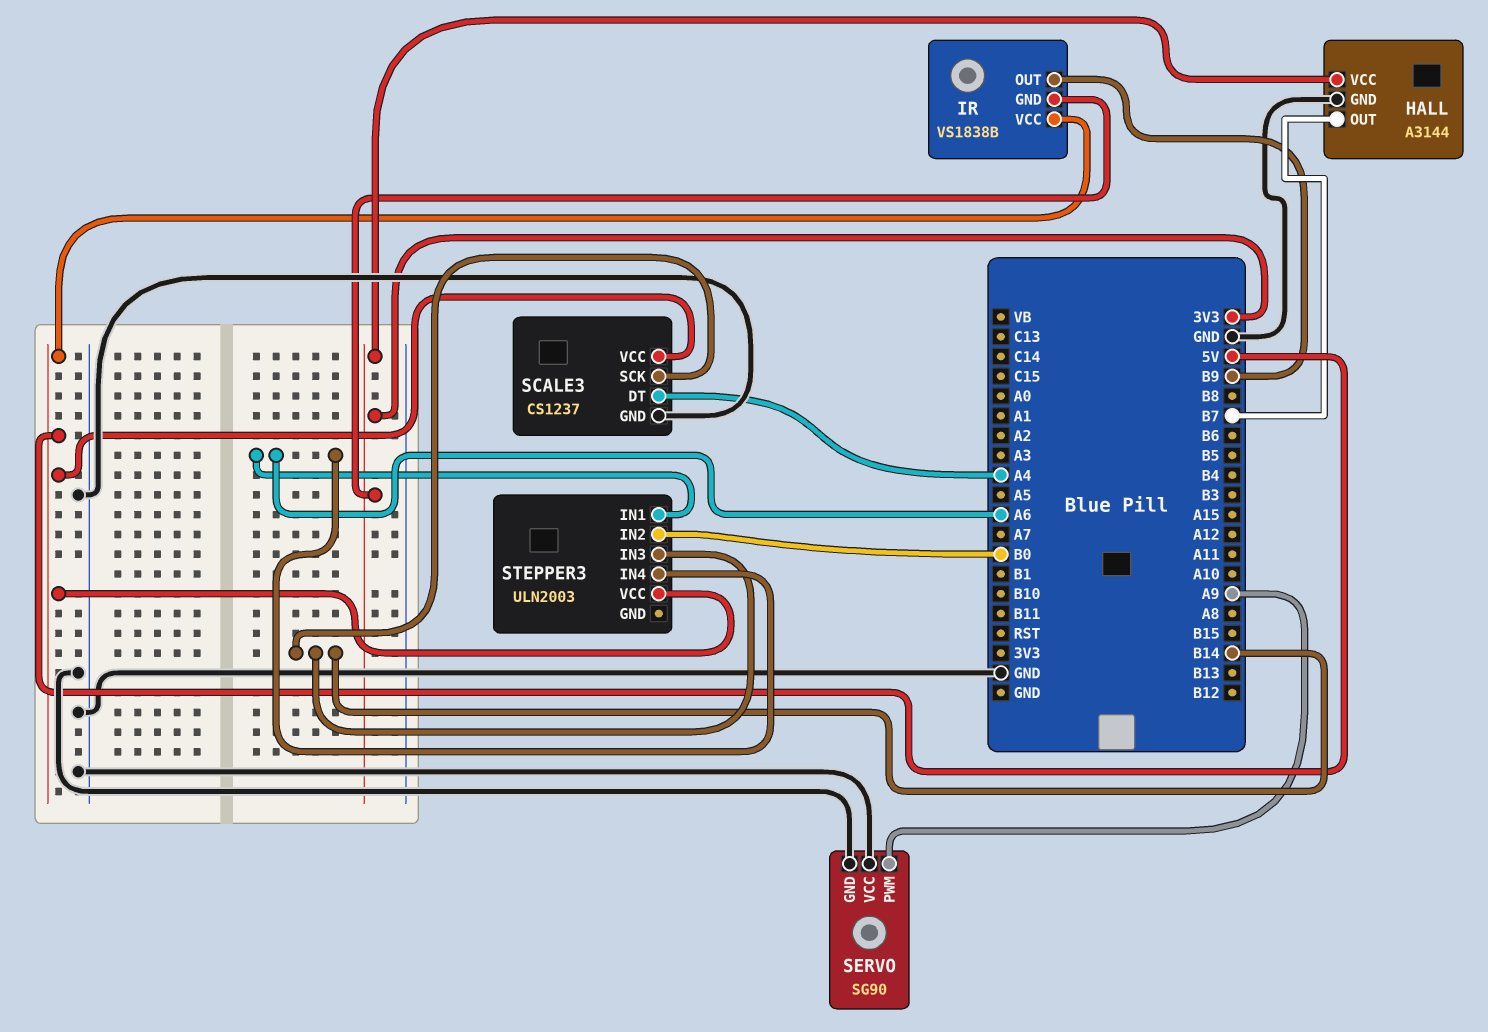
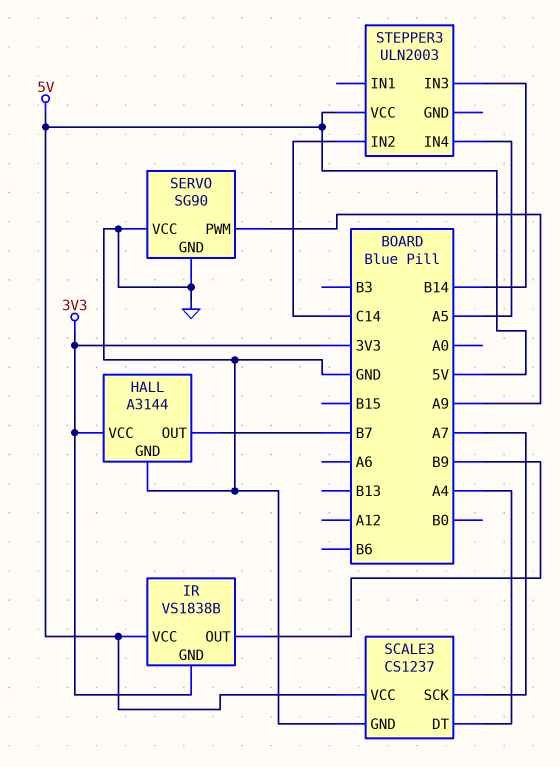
SCALE3 pin SCK: B14 -> A7
STEPPER3 pin IN1: A6 -> none
STEPPER3 pin IN2: B0 -> C14
STEPPER3 pin IN4: A6 -> A5

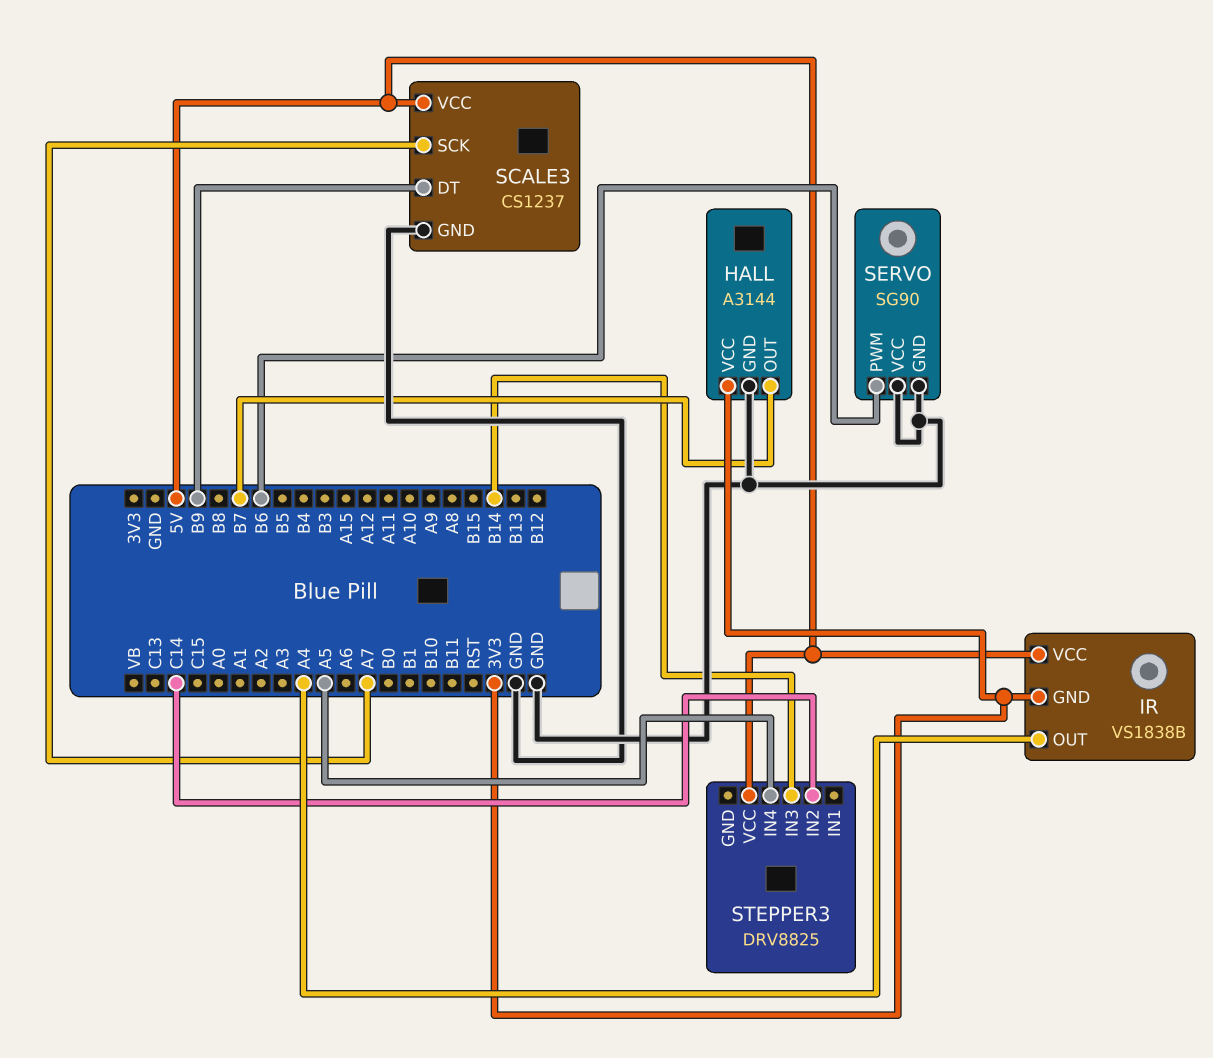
IR pin OUT: B9 -> A4
SCALE3 pin DT: A4 -> B9
SERVO pin PWM: A9 -> B6
STEPPER3: ULN2003 -> DRV8825

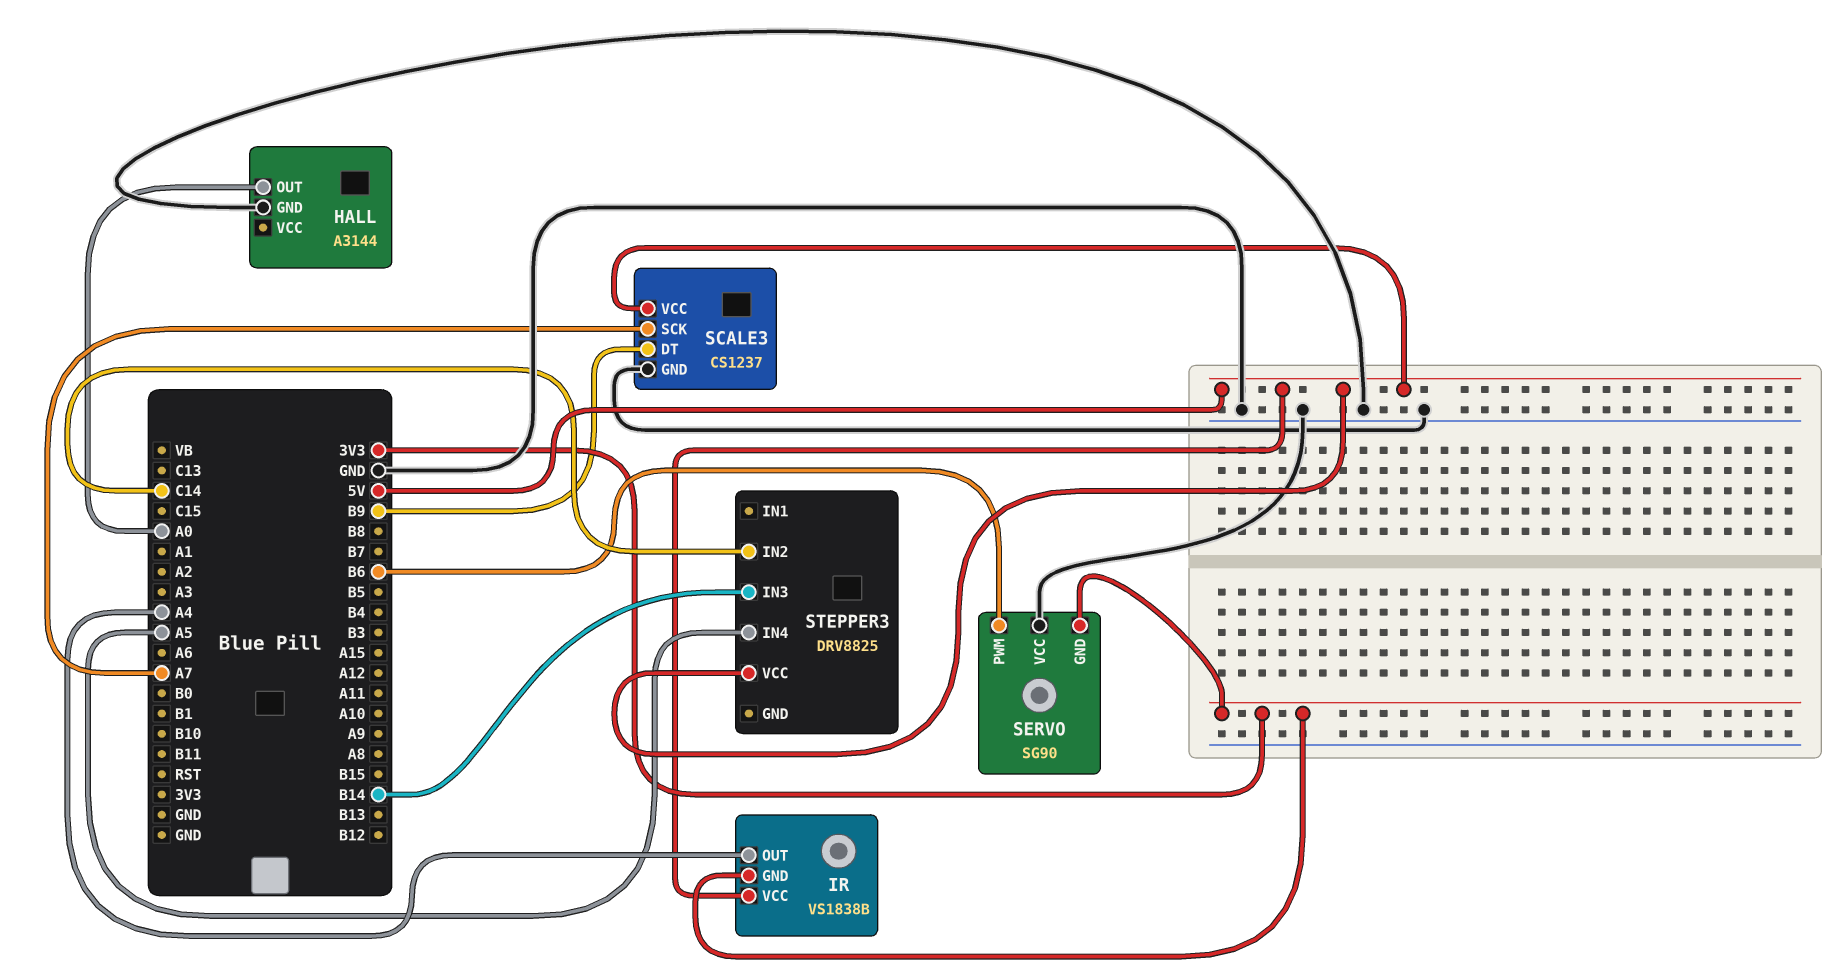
HALL pin OUT: B7 -> A0
HALL pin VCC: 3V3 -> none
SERVO pin GND: GND -> 3V3

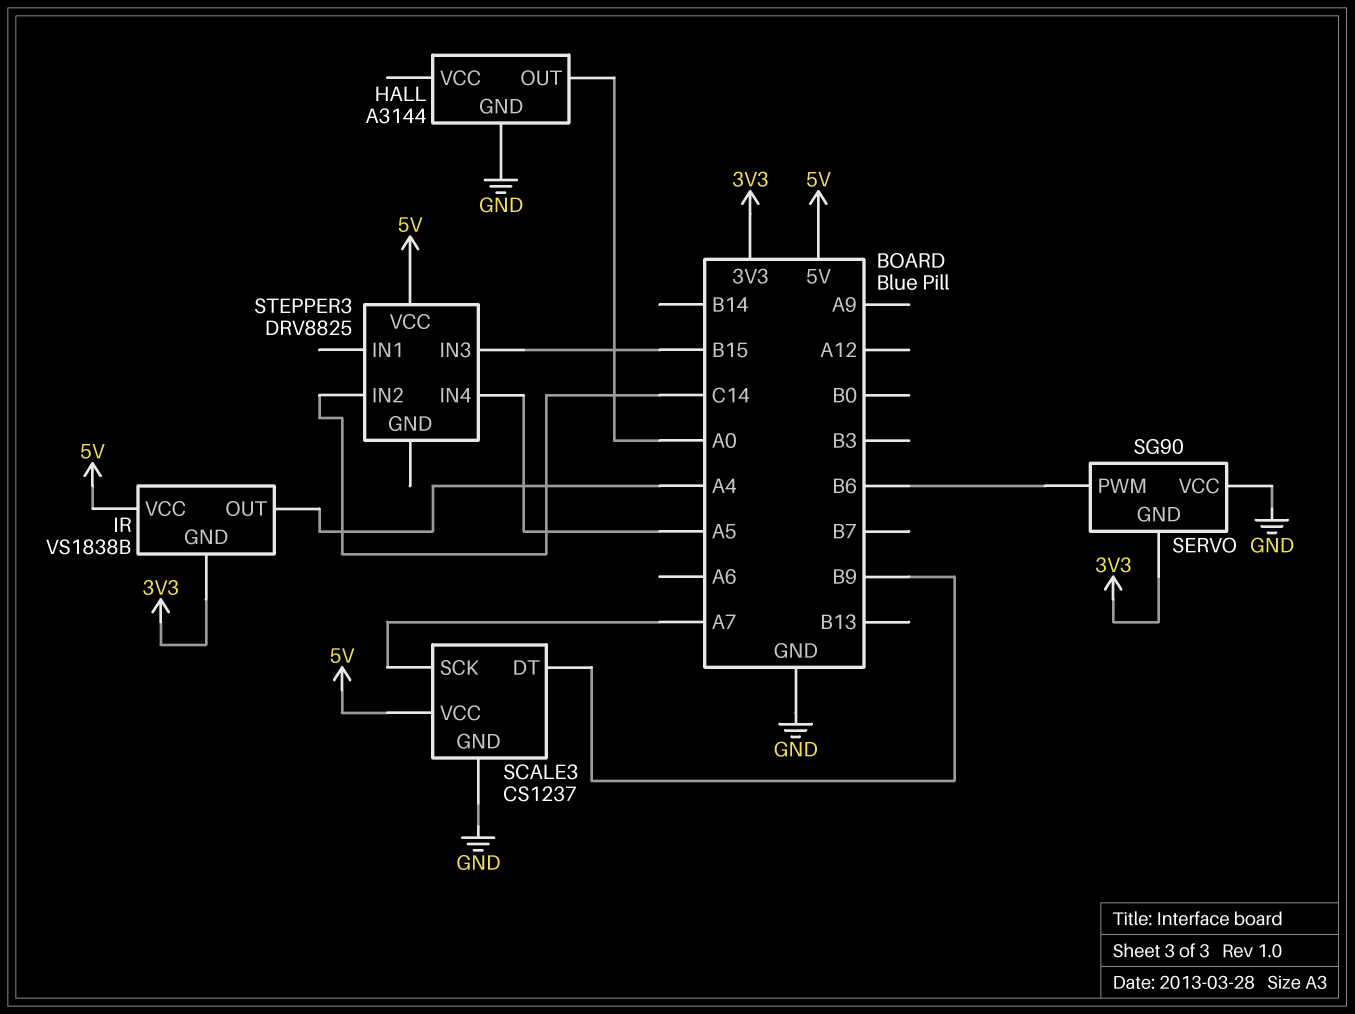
STEPPER3 pin IN3: B14 -> B15

